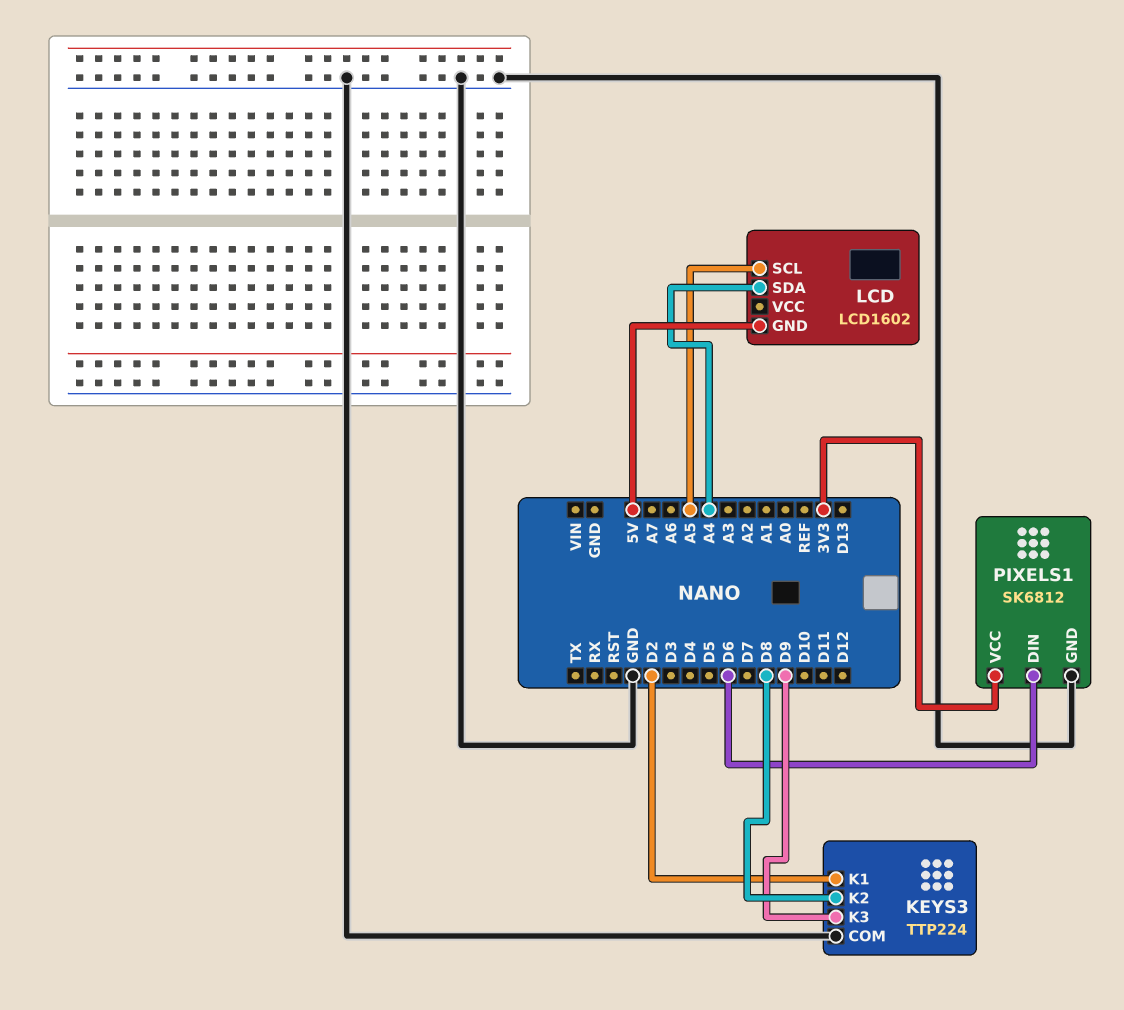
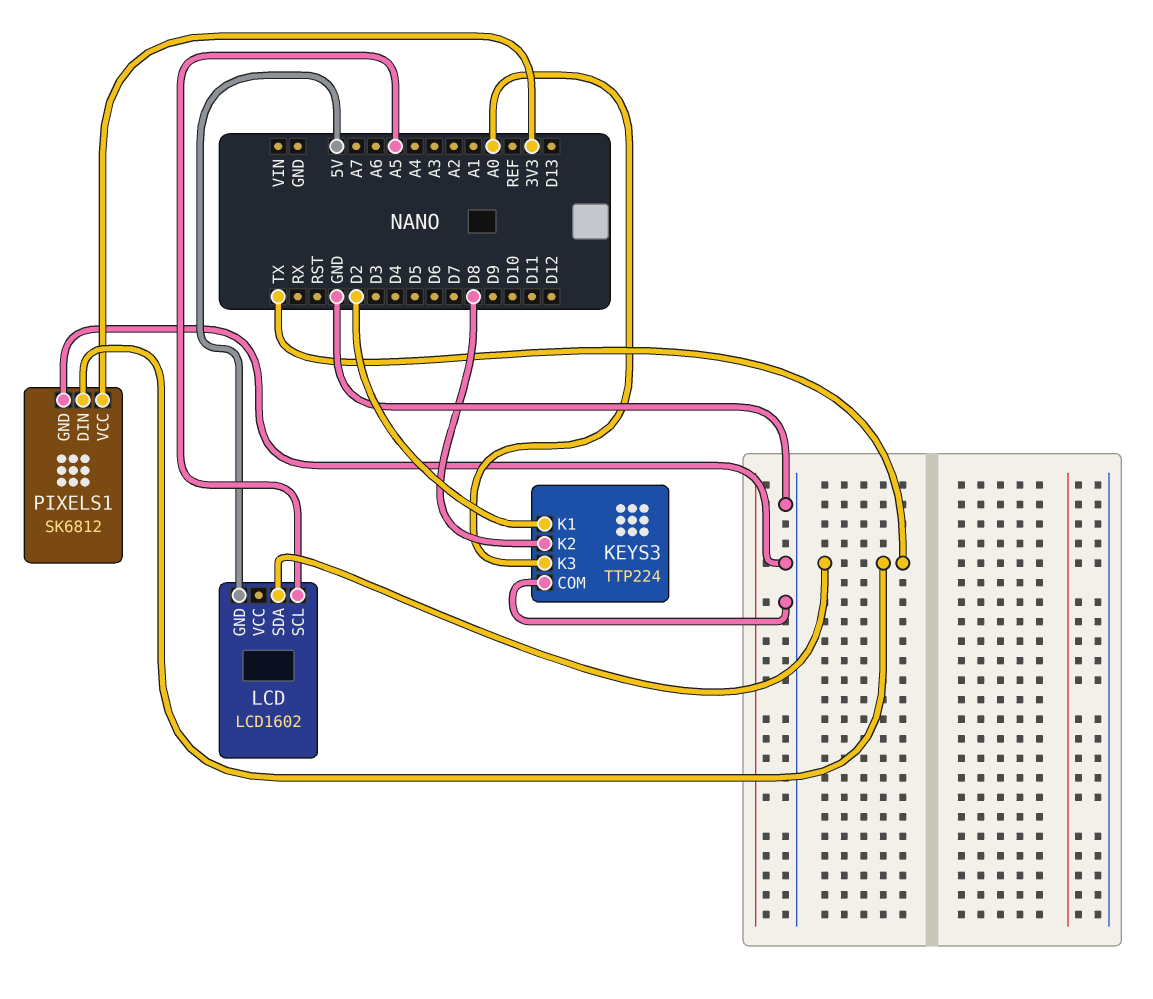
KEYS3 pin K3: D9 -> A0
LCD pin SDA: A4 -> TX
PIXELS1 pin DIN: D6 -> TX

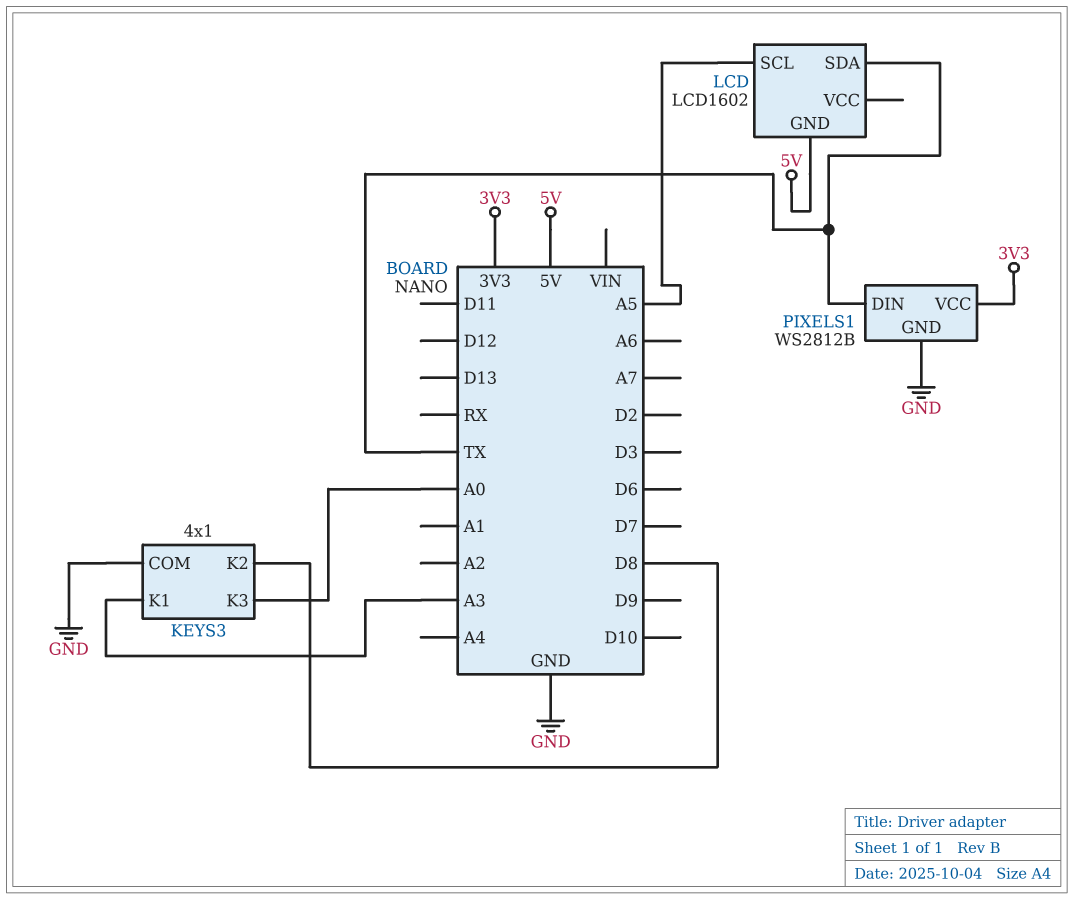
KEYS3: TTP224 -> 4x1
KEYS3 pin K1: D2 -> A3
PIXELS1: SK6812 -> WS2812B

